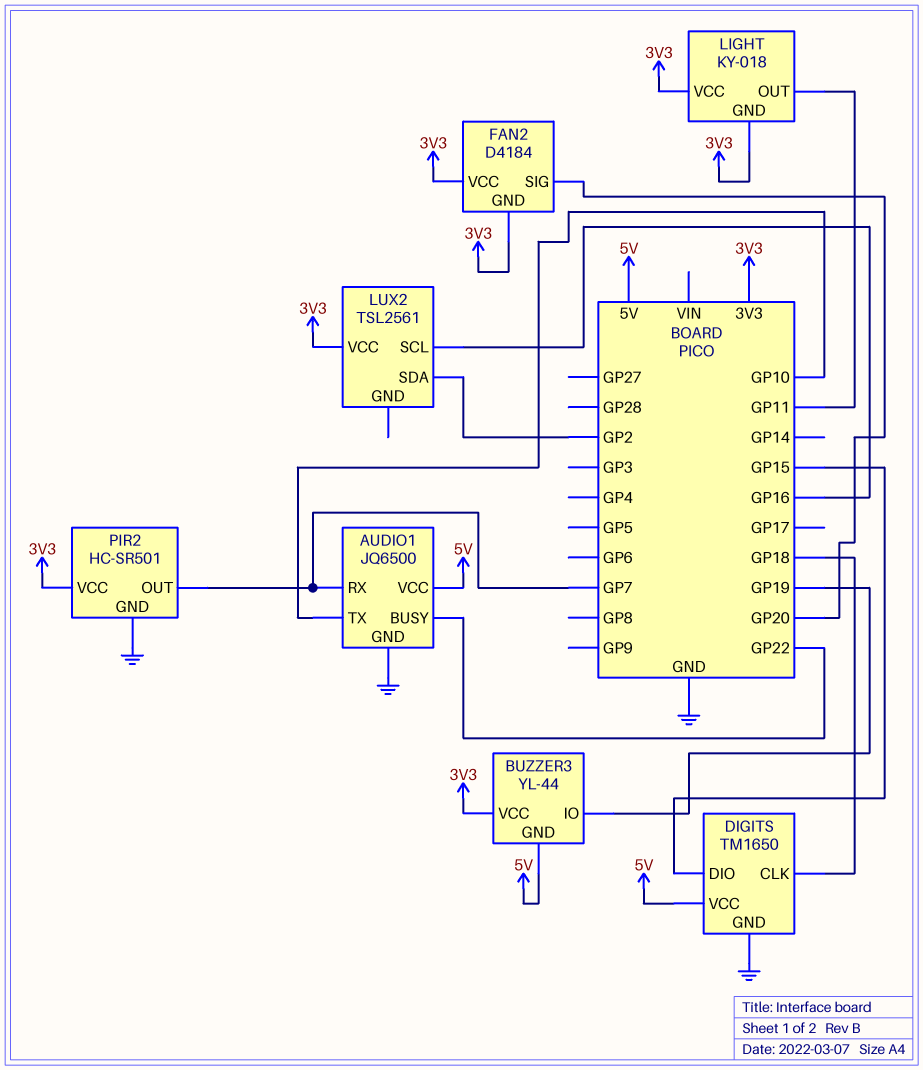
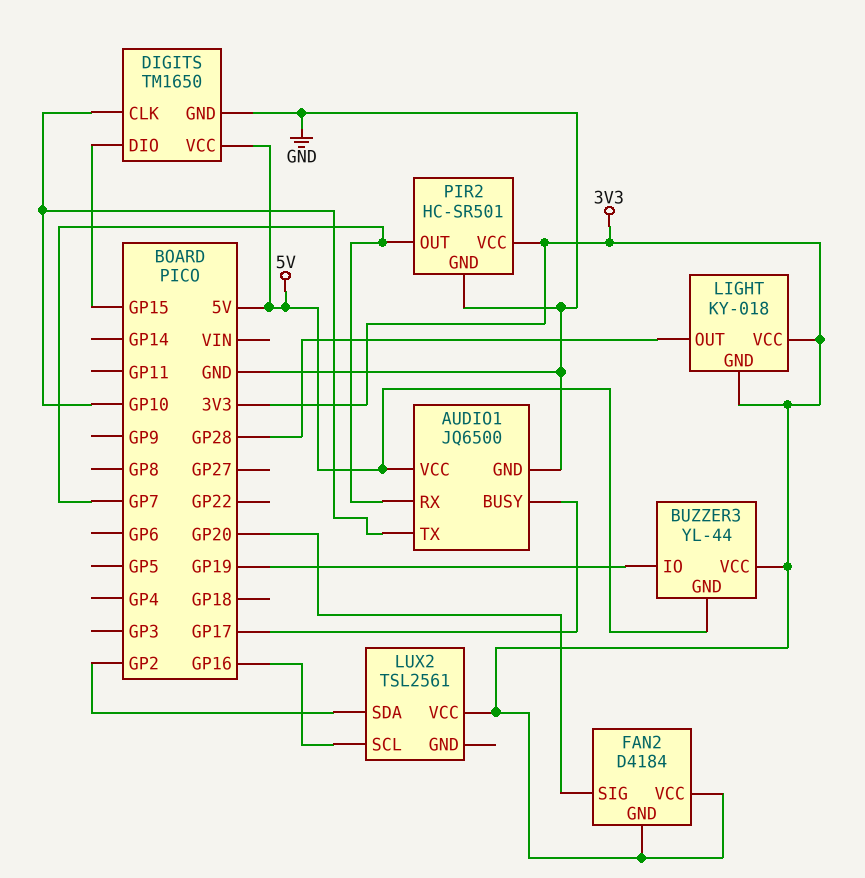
AUDIO1 pin BUSY: GP22 -> GP17
DIGITS pin CLK: GP18 -> GP10
LIGHT pin OUT: GP11 -> GP28

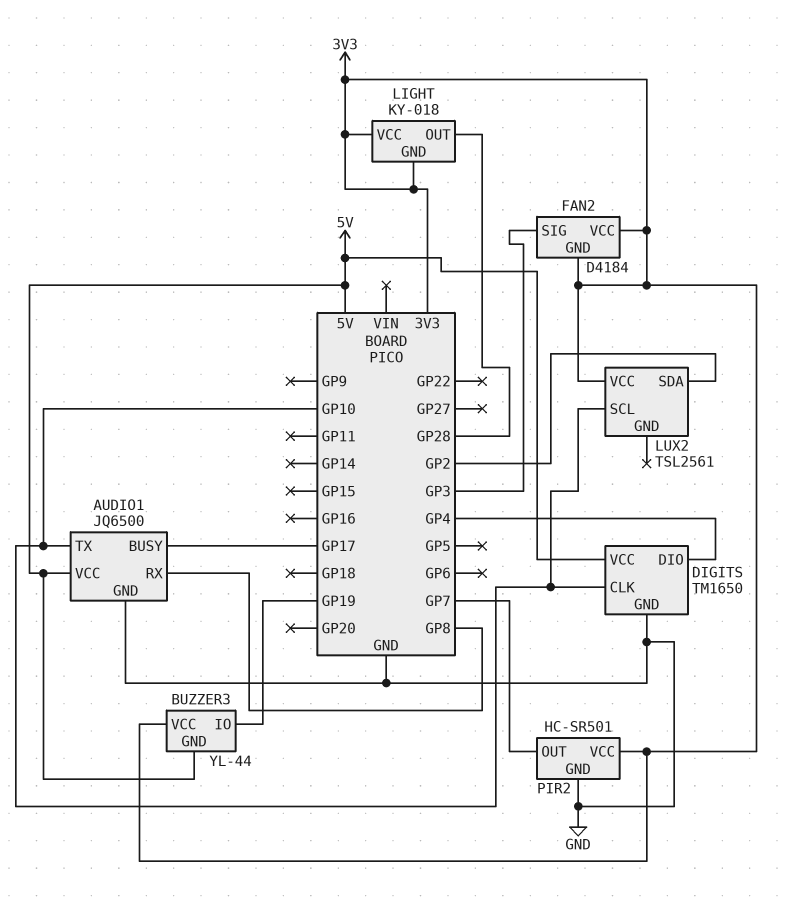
AUDIO1 pin RX: GP7 -> GP8
DIGITS pin DIO: GP15 -> GP4
FAN2 pin SIG: GP20 -> GP3
LUX2 pin SCL: GP16 -> GP10

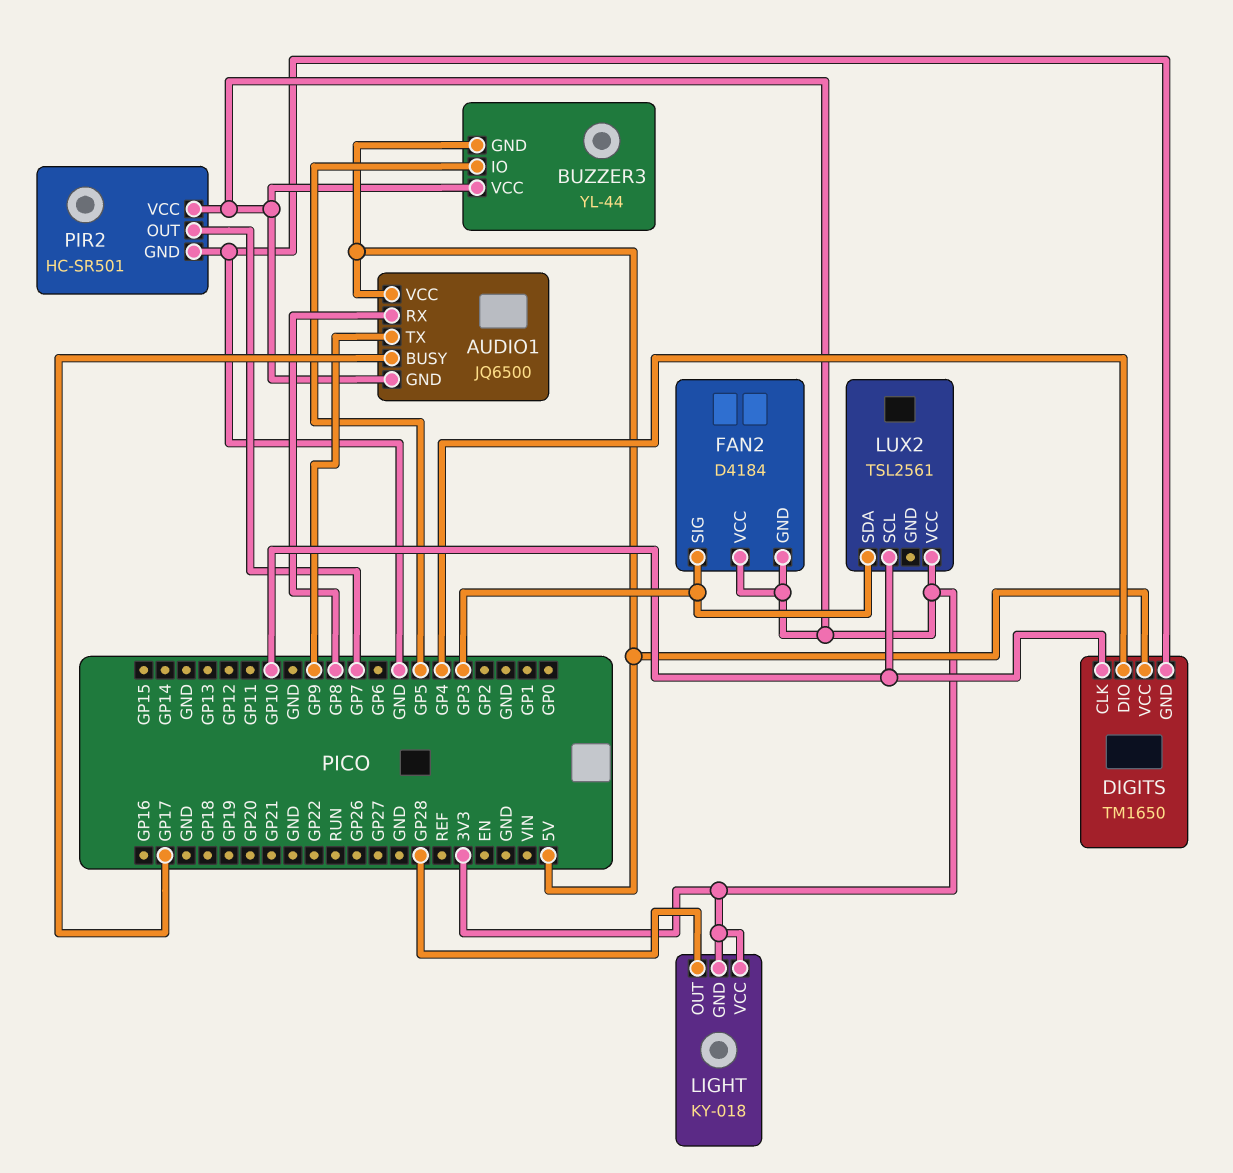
AUDIO1 pin GND: GND -> 3V3
AUDIO1 pin TX: GP10 -> GP9
BUZZER3 pin IO: GP19 -> GP5
LUX2 pin SDA: GP2 -> GP3

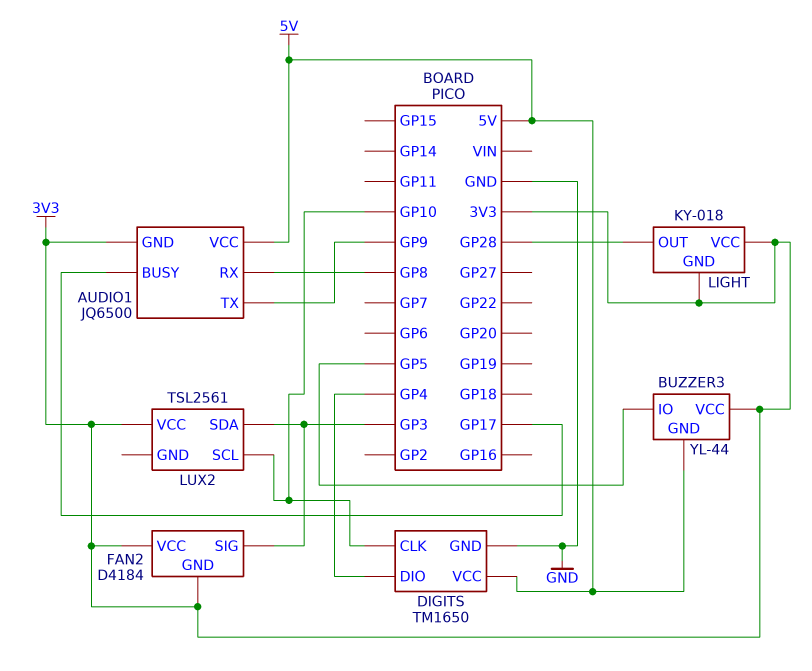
PIR2: HC-SR501 -> none
PIR2 pin GND: GND -> none
PIR2 pin OUT: GP7 -> none
PIR2 pin VCC: 3V3 -> none

